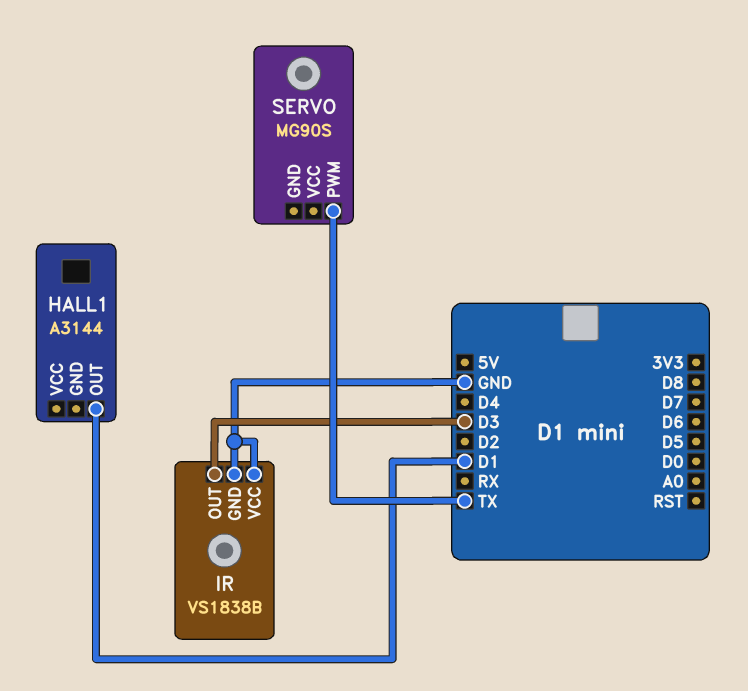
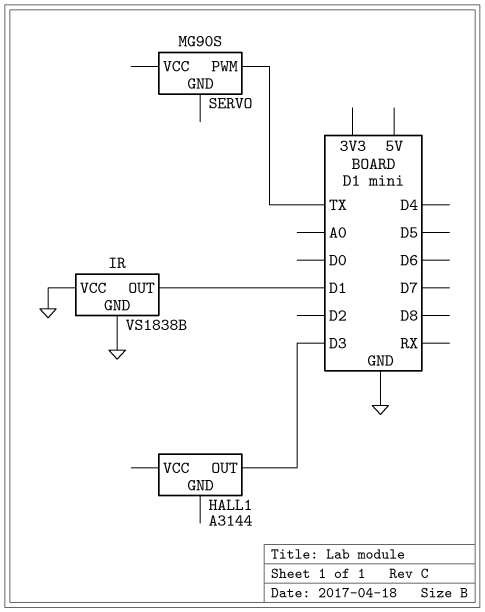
HALL1 pin OUT: D1 -> D3
IR pin OUT: D3 -> D1

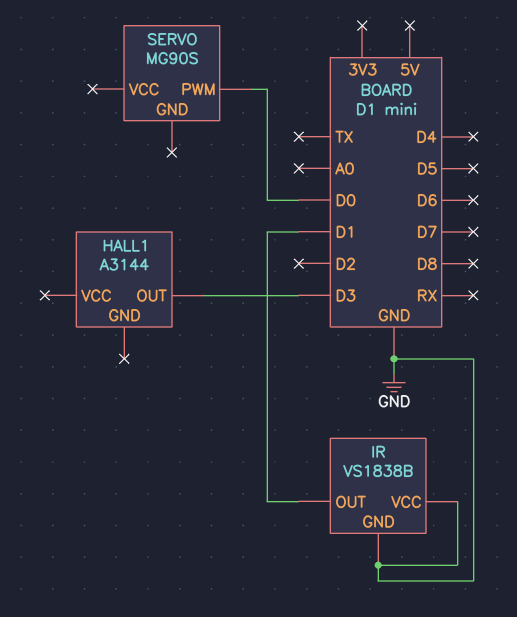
SERVO pin PWM: TX -> D0

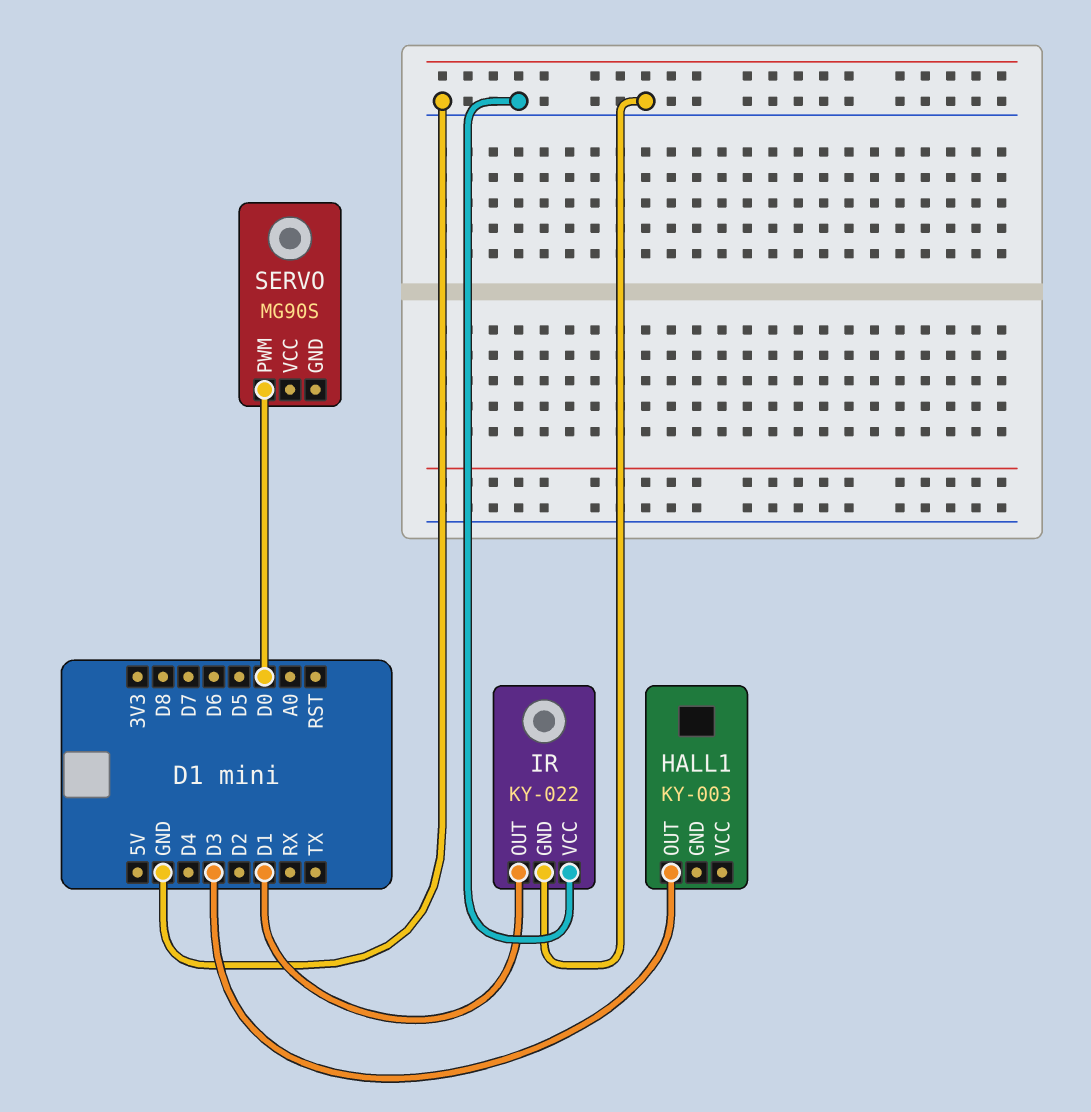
HALL1: A3144 -> KY-003
IR: VS1838B -> KY-022

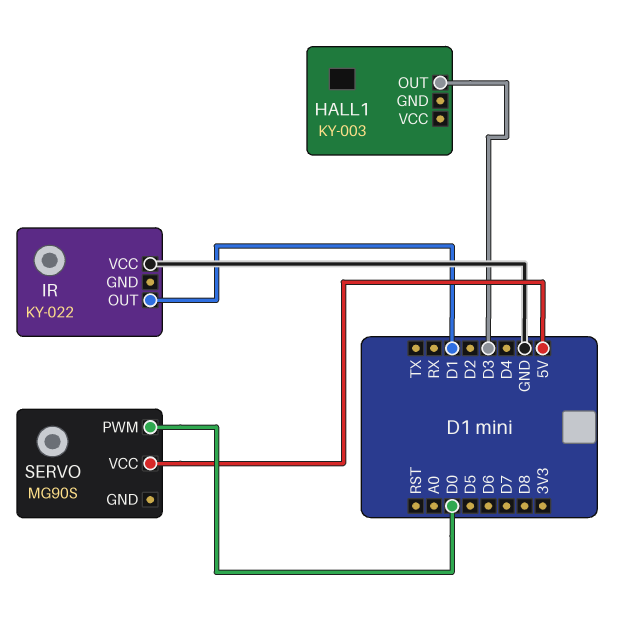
IR pin GND: GND -> none
SERVO pin VCC: none -> 5V

